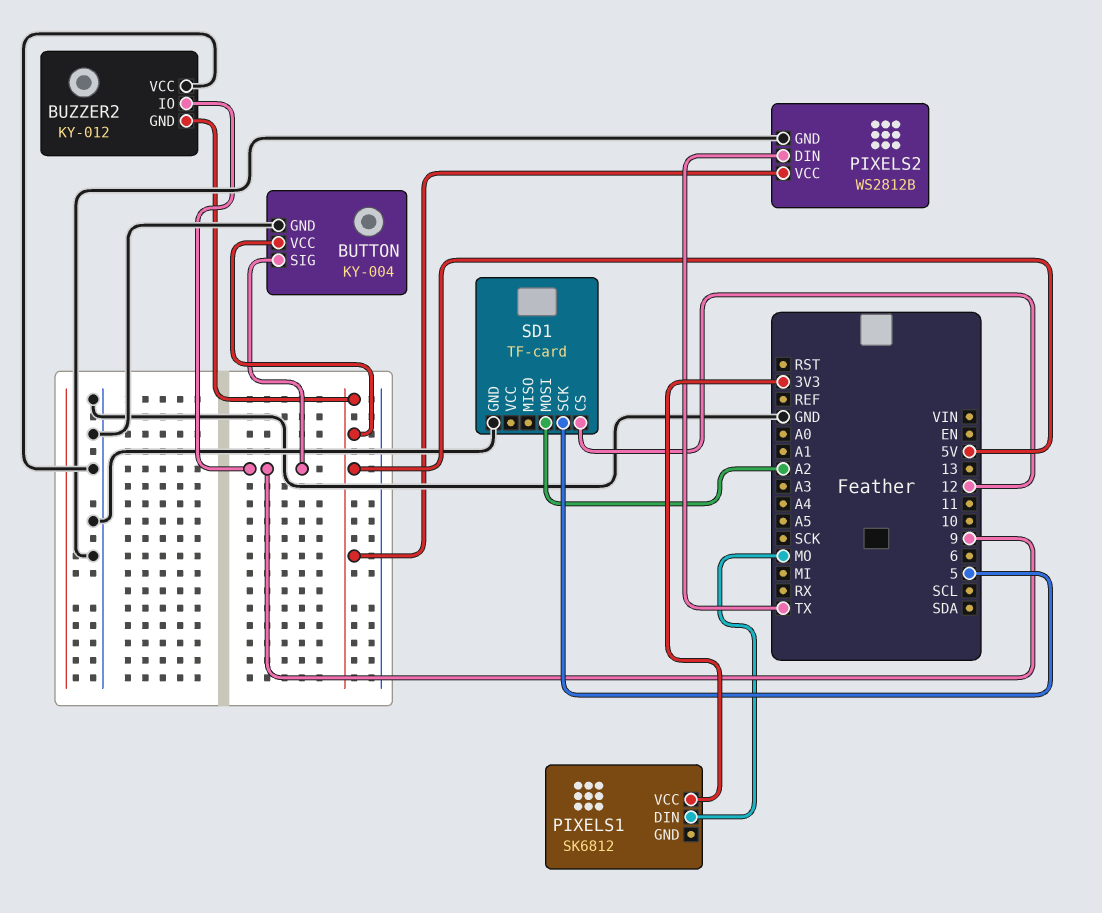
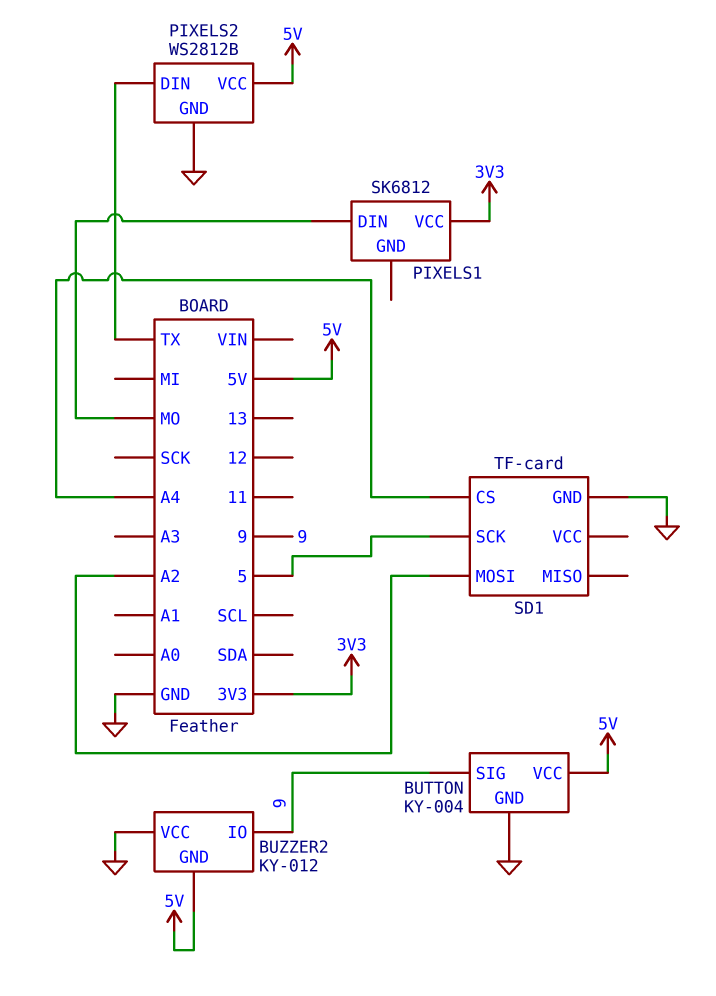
SD1 pin CS: 12 -> A4

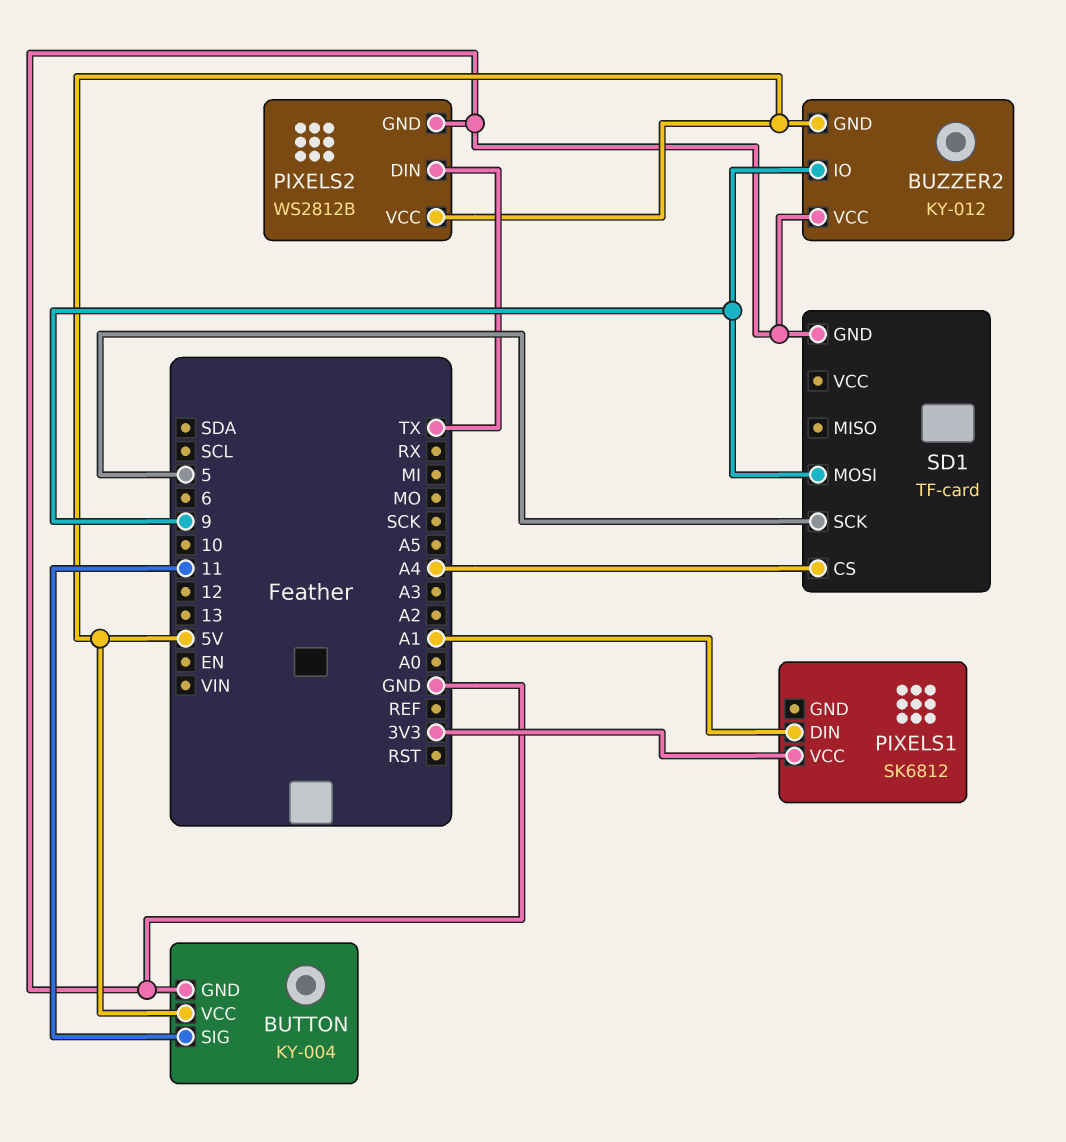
BUTTON pin SIG: 9 -> 11
PIXELS1 pin DIN: MO -> A1
SD1 pin MOSI: A2 -> 9

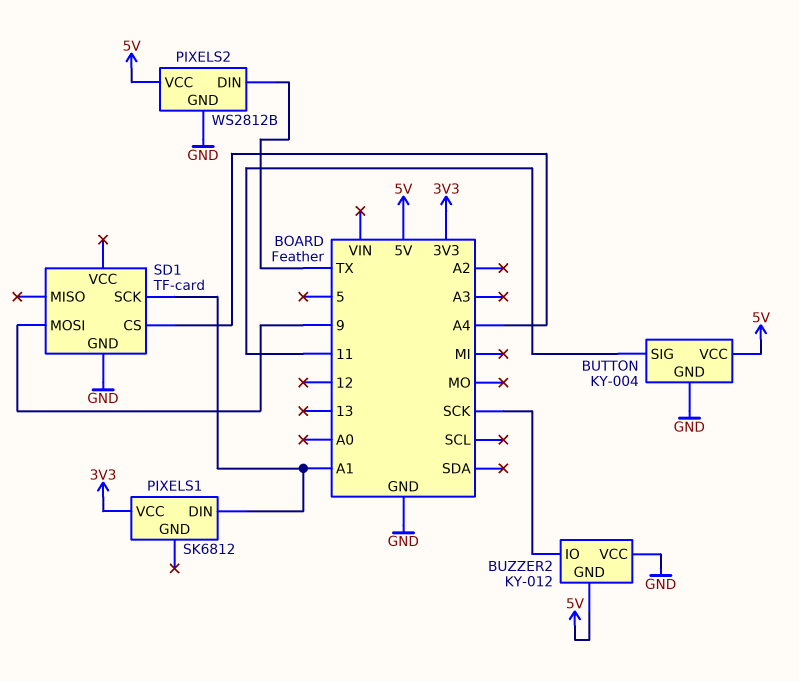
BUZZER2 pin IO: 9 -> SCK
SD1 pin SCK: 5 -> A1

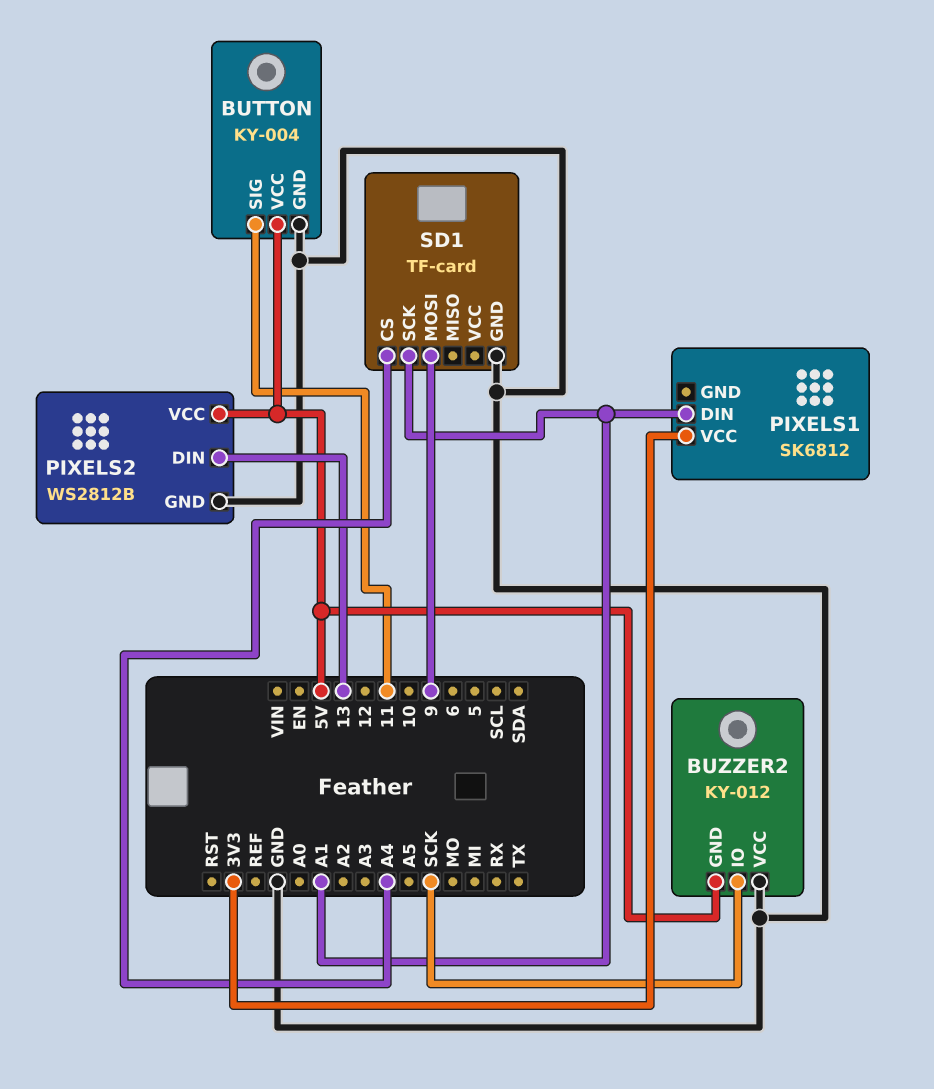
PIXELS2 pin DIN: TX -> 13

